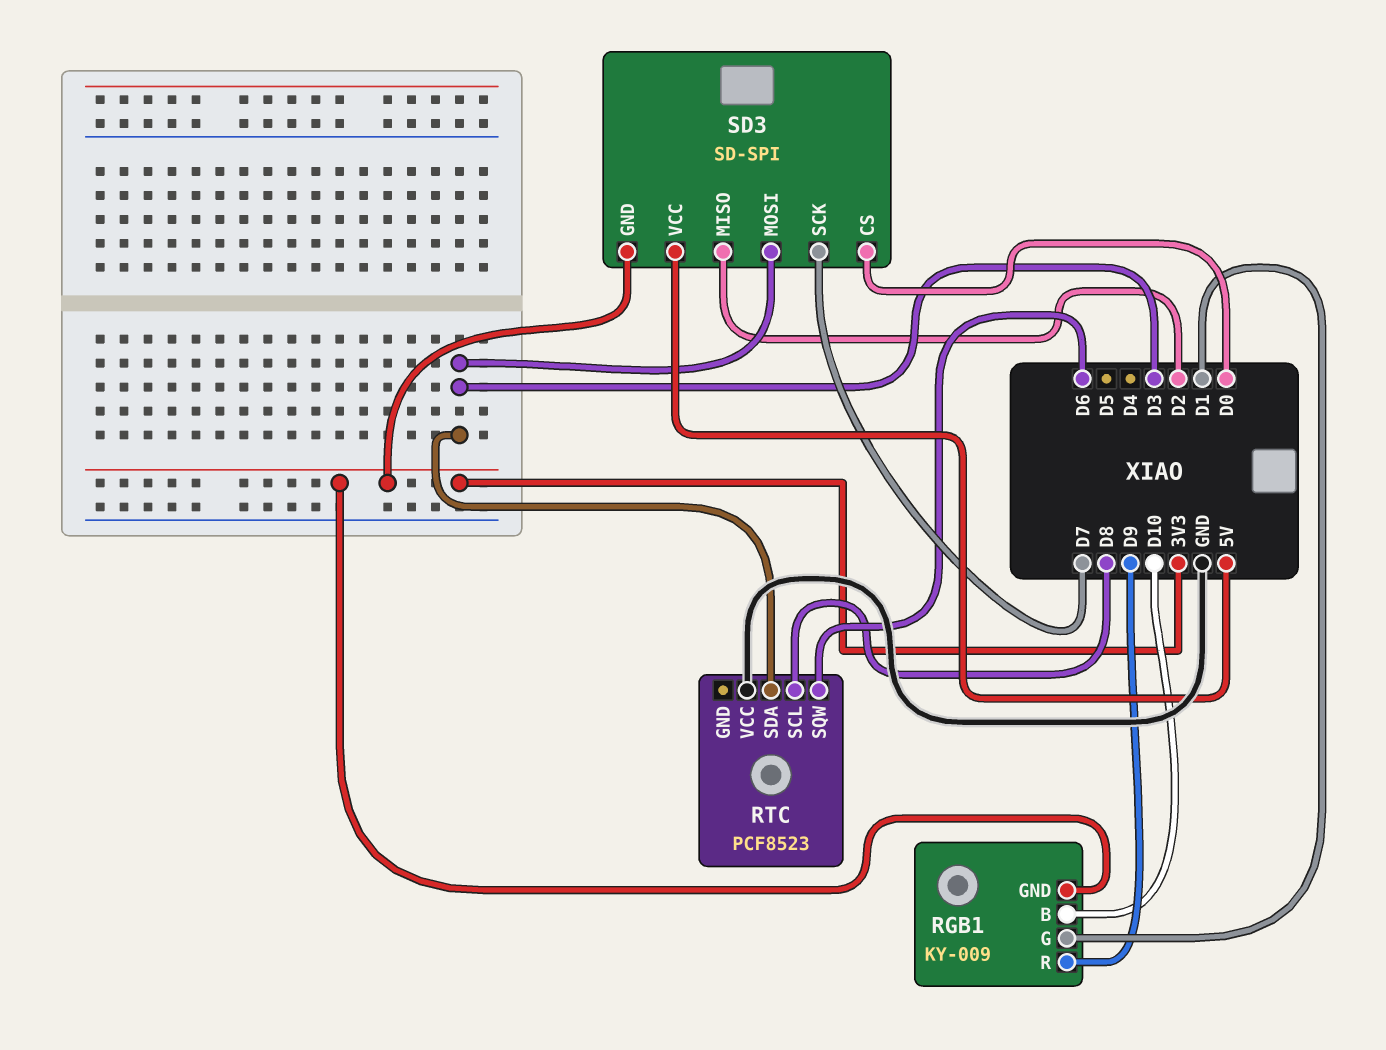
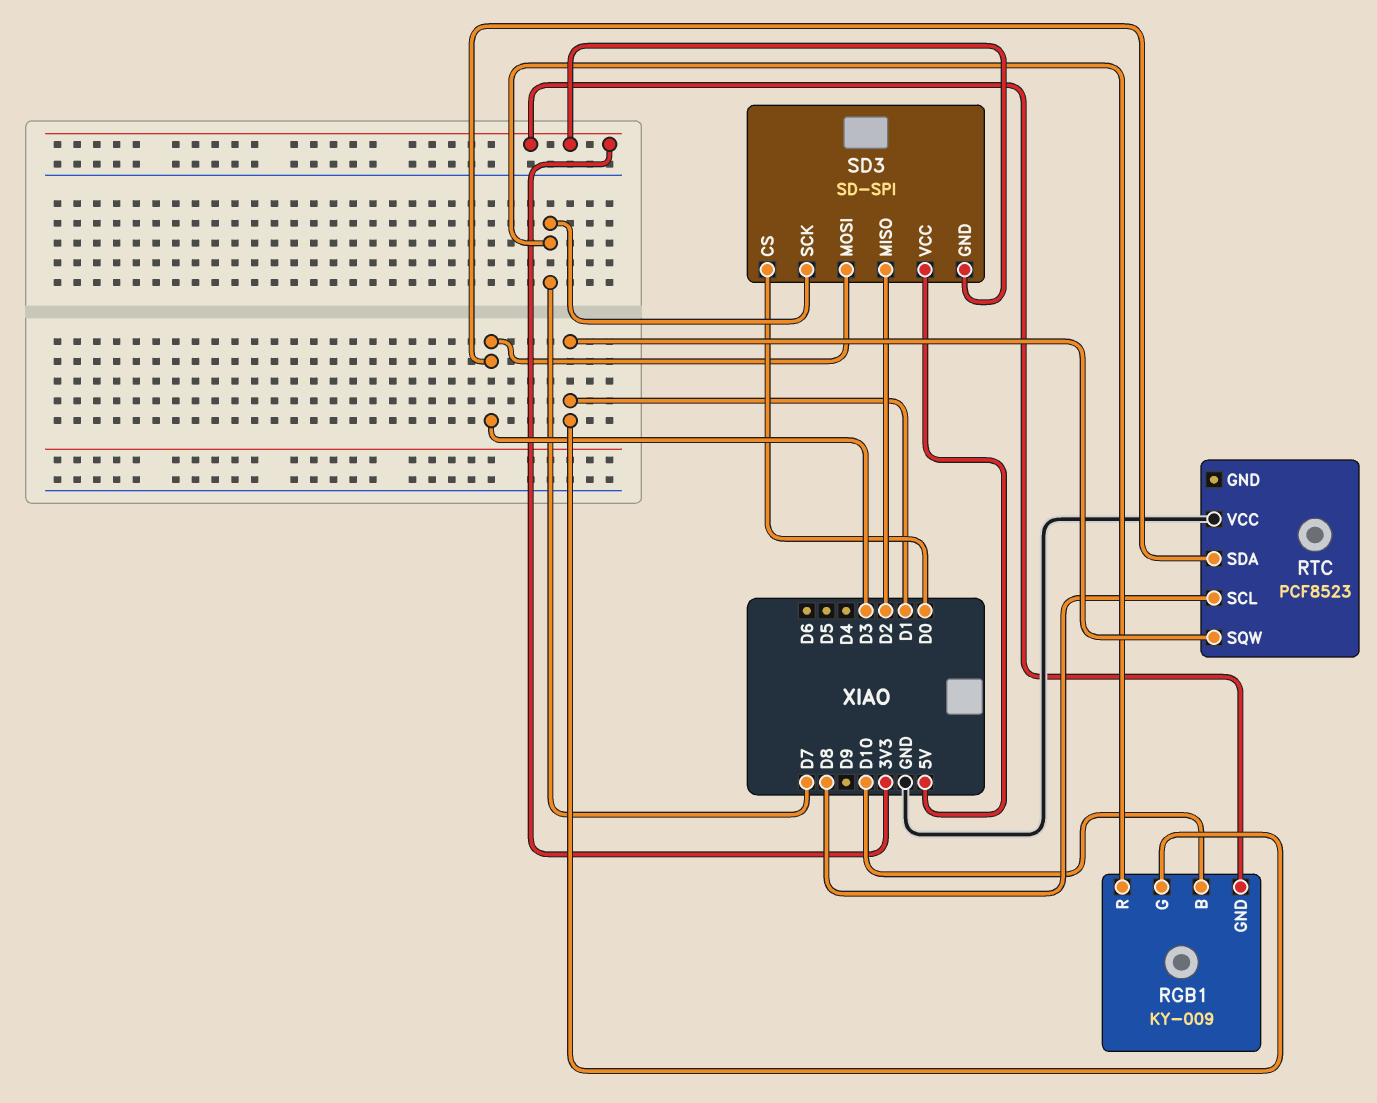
RGB1 pin R: D9 -> D7
RTC pin SQW: D6 -> D1

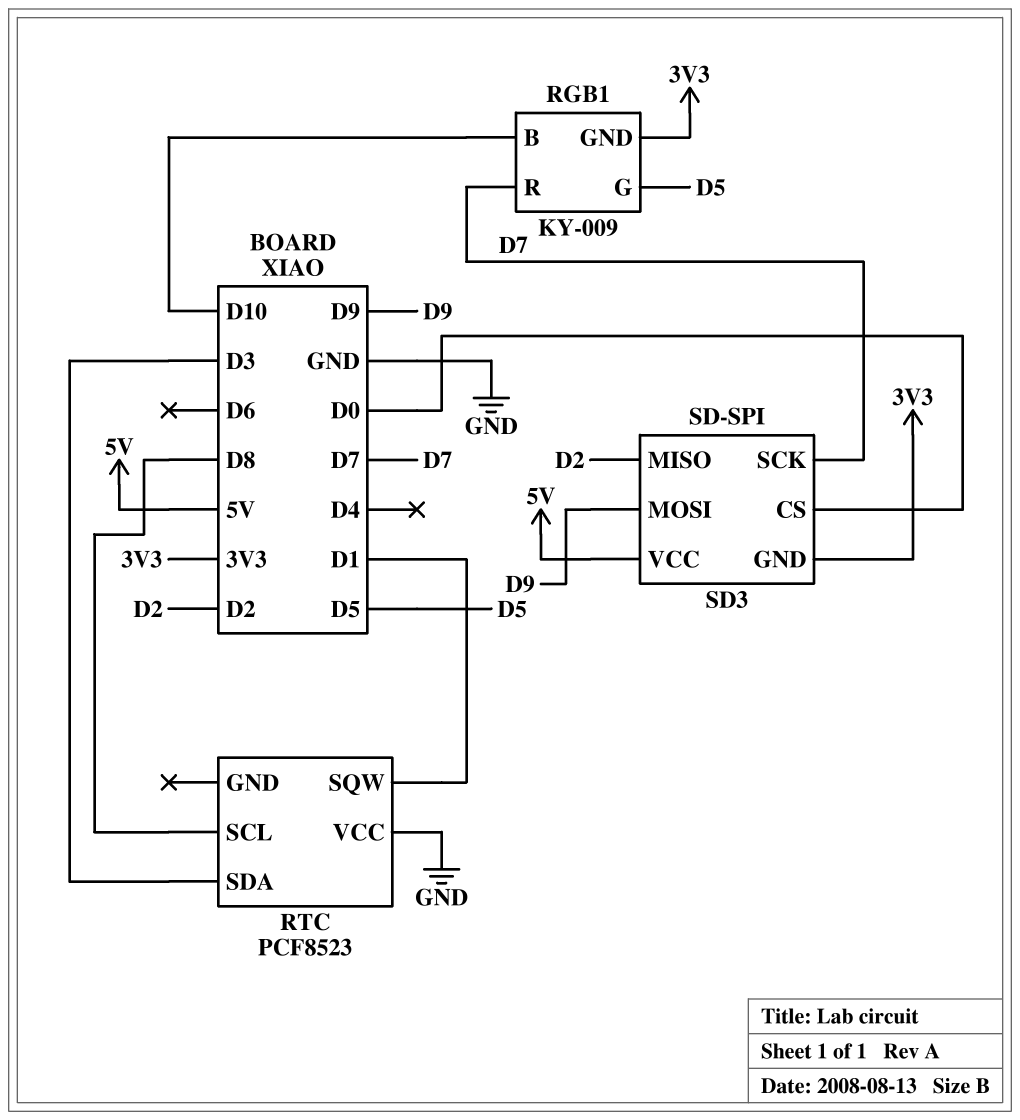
RGB1 pin G: D1 -> D5
SD3 pin MOSI: D3 -> D9

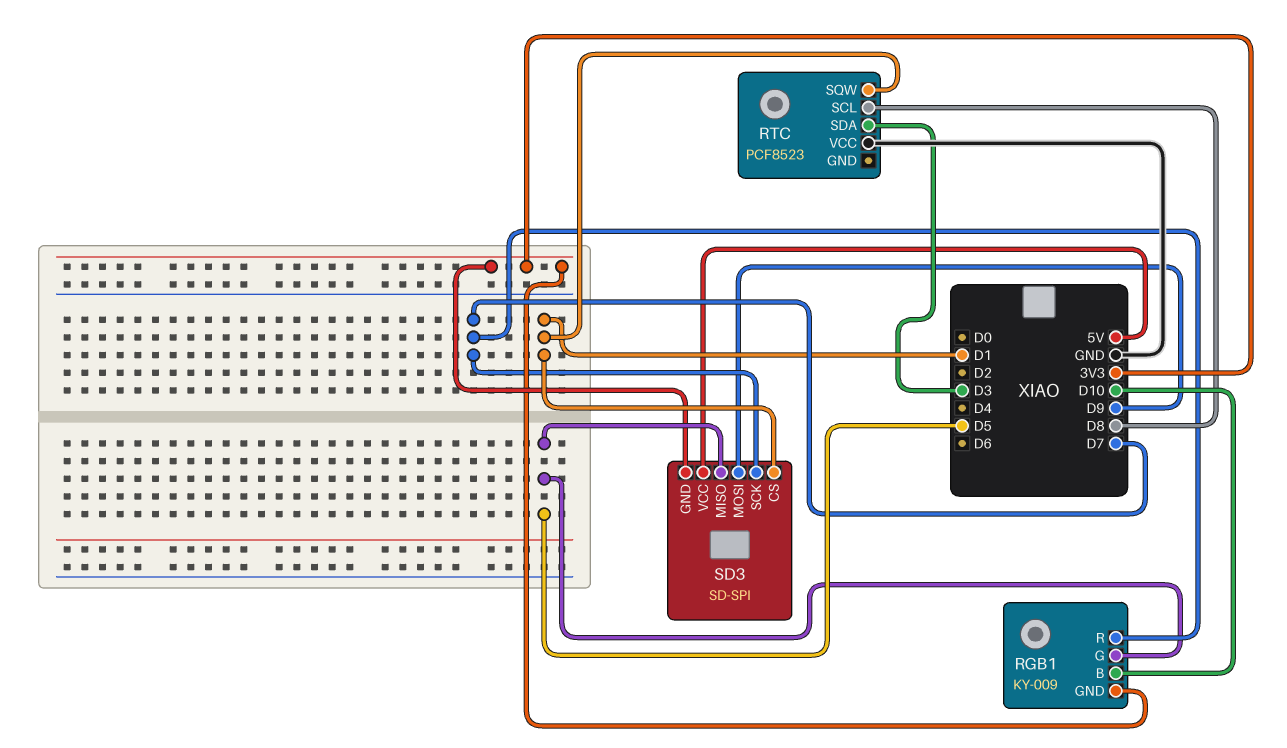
SD3 pin CS: D0 -> D1
SD3 pin MISO: D2 -> D5

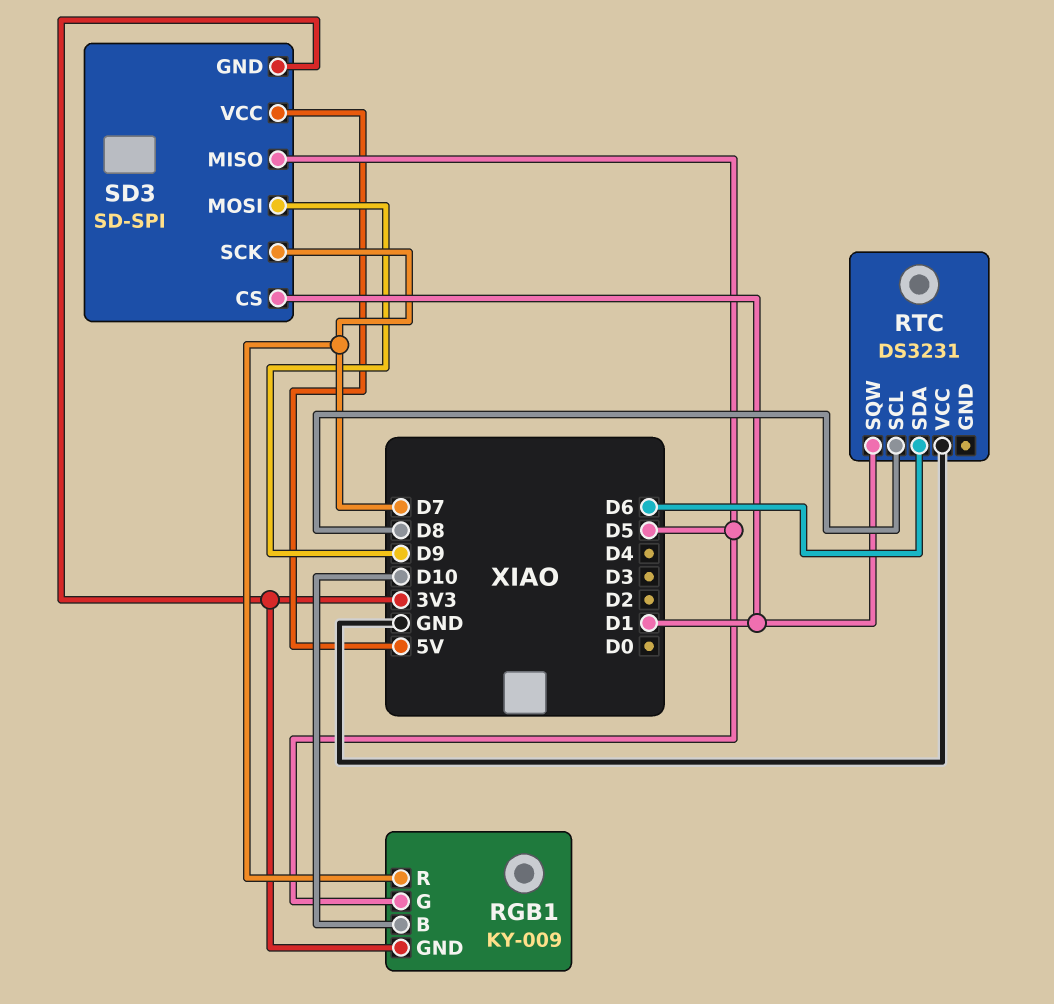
RTC: PCF8523 -> DS3231
RTC pin SDA: D3 -> D6

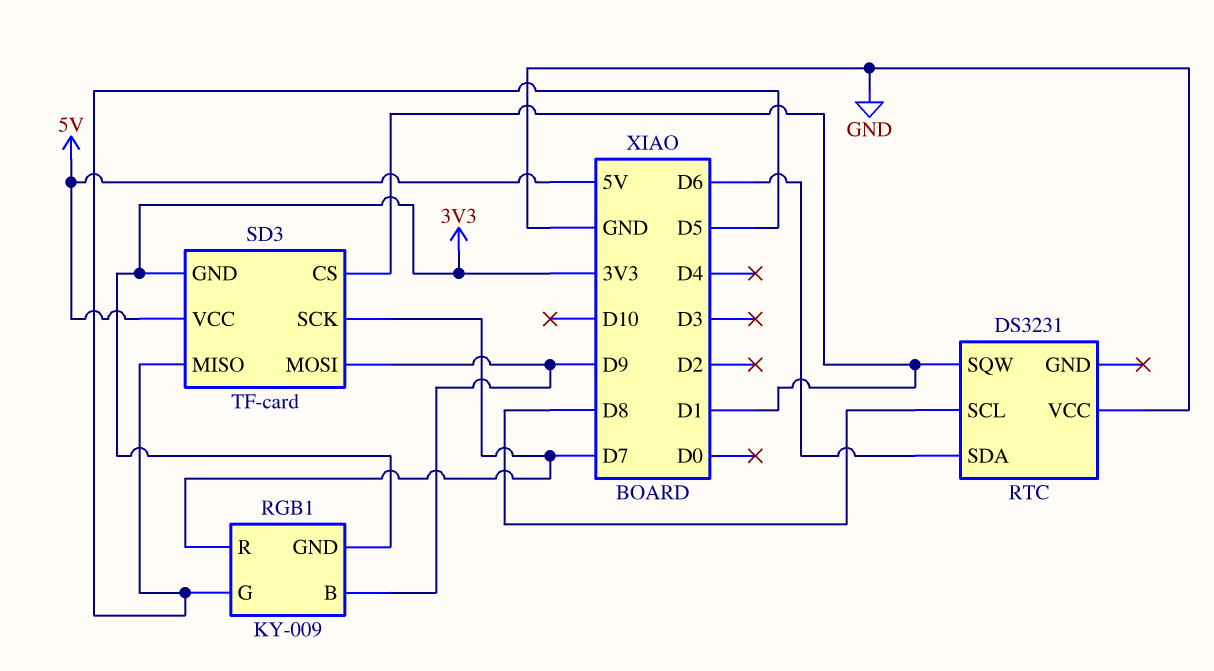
RGB1 pin B: D10 -> D9
SD3: SD-SPI -> TF-card

